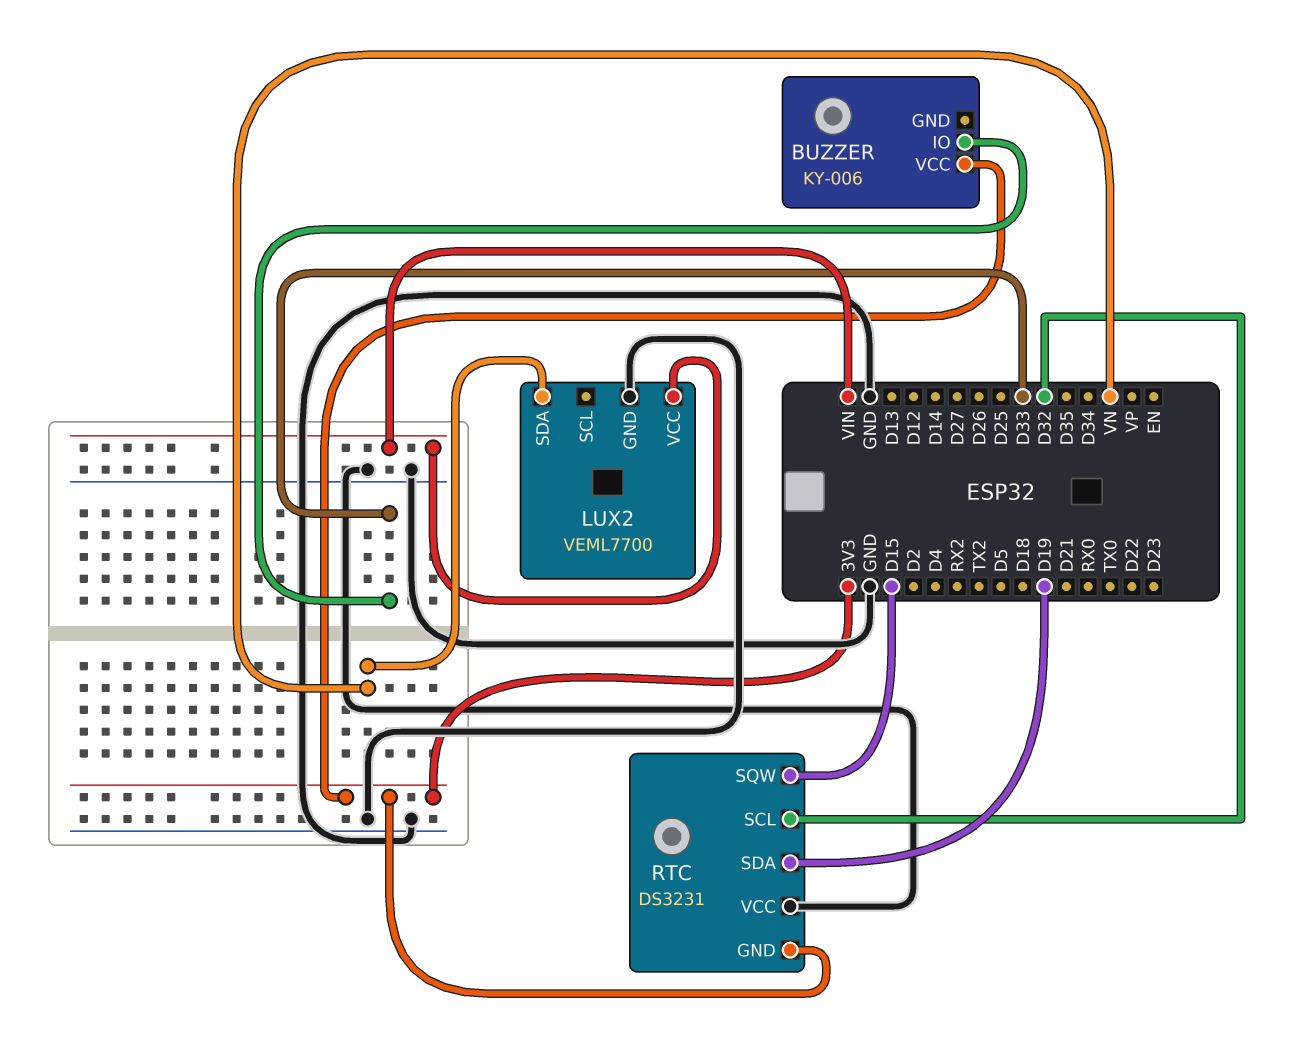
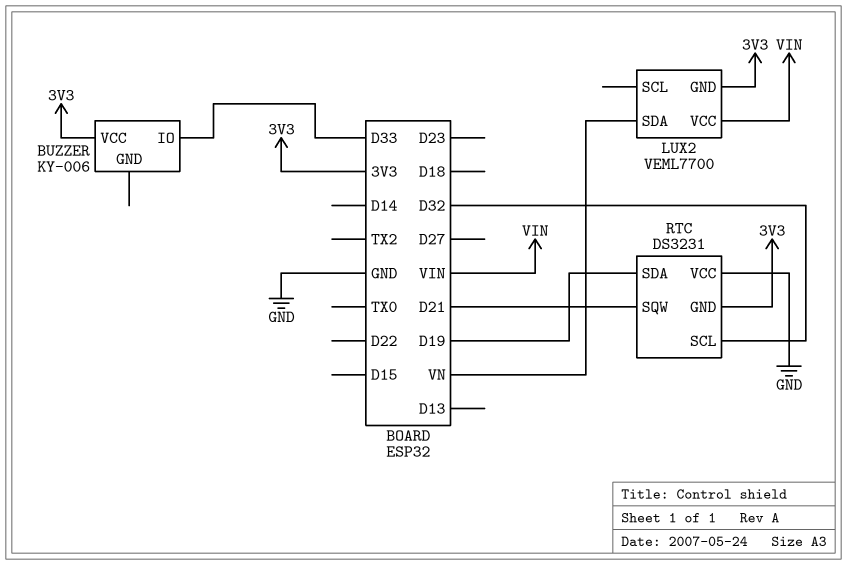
LUX2 pin GND: GND -> 3V3
RTC pin SQW: D15 -> D21

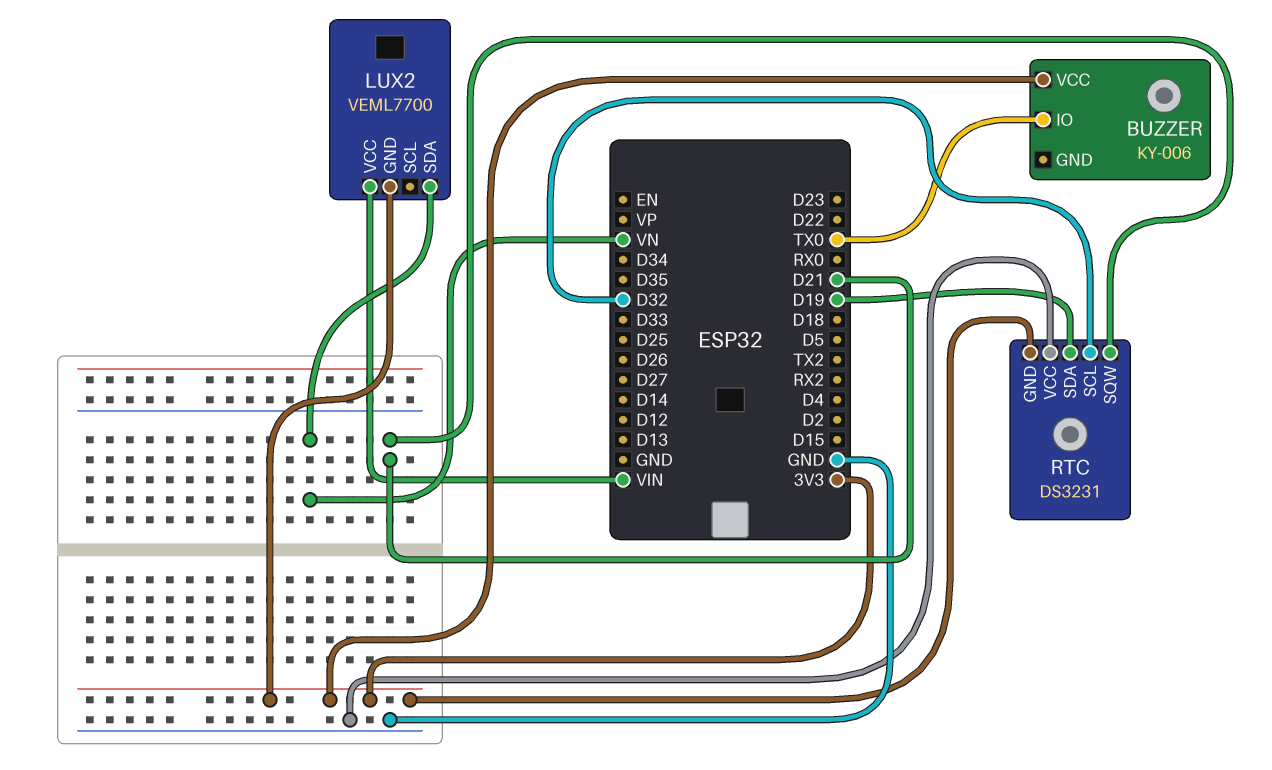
BUZZER pin IO: D33 -> TX0

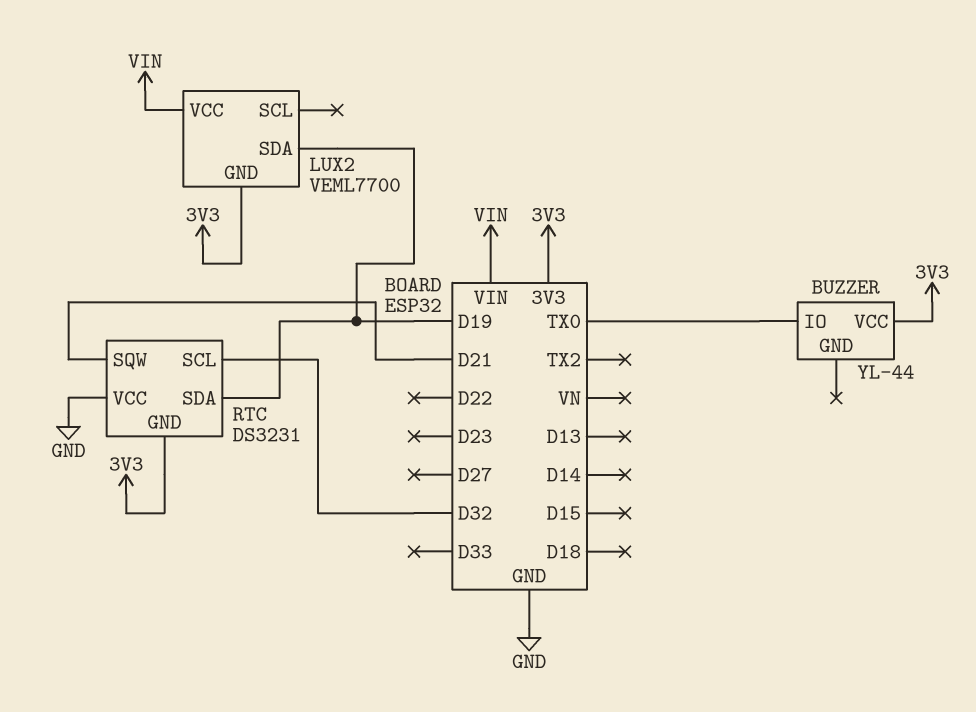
BUZZER: KY-006 -> YL-44
LUX2 pin SDA: VN -> D19

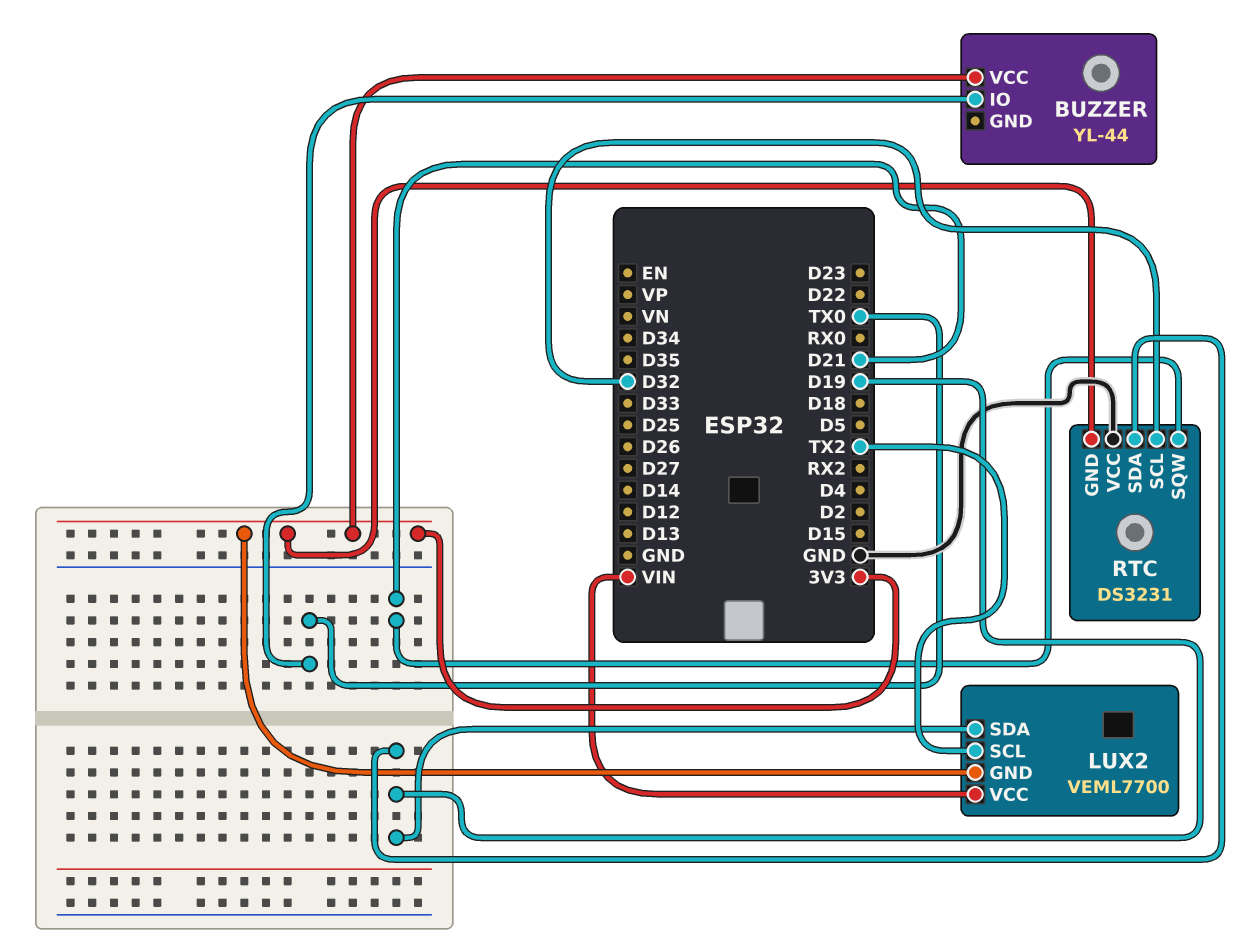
LUX2 pin SCL: none -> TX2

